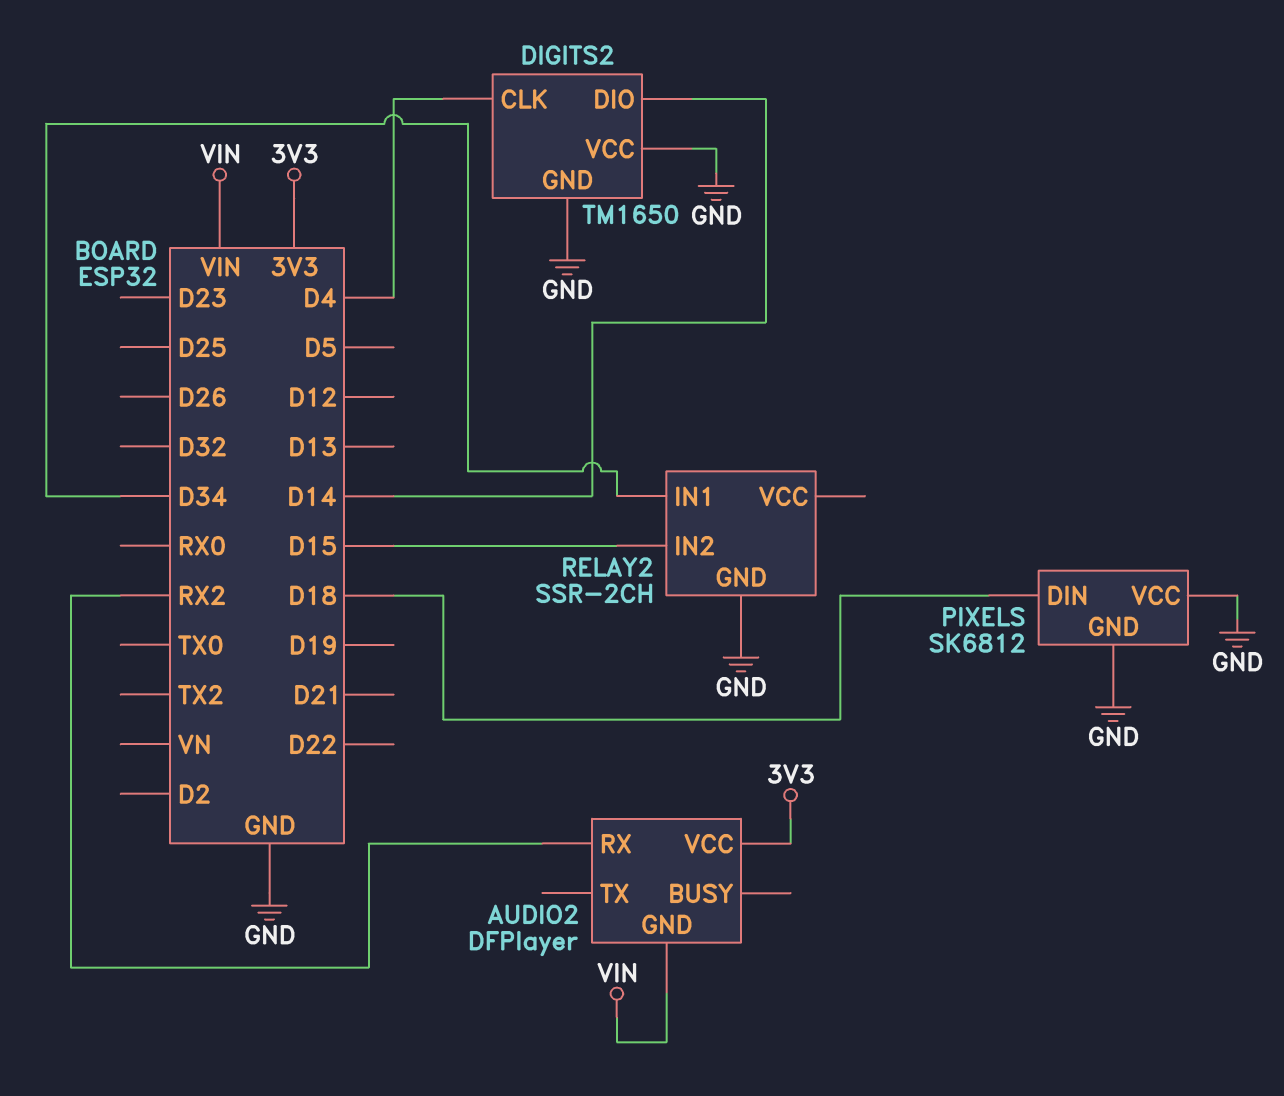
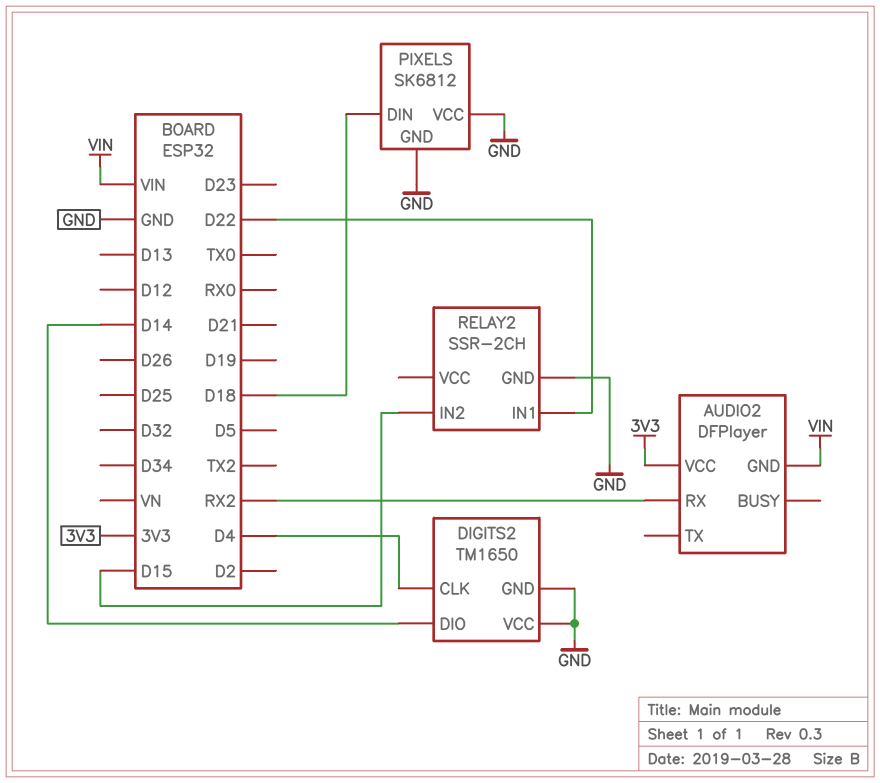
RELAY2 pin IN1: D34 -> D22

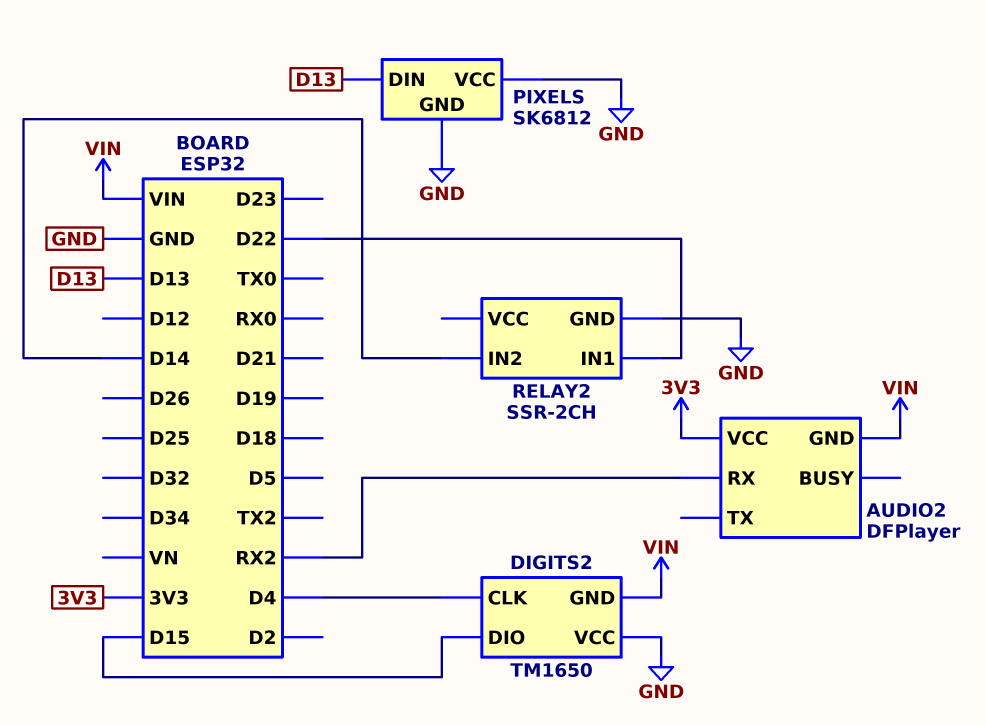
DIGITS2 pin DIO: D14 -> D15
DIGITS2 pin GND: GND -> VIN
PIXELS pin DIN: D18 -> D13
RELAY2 pin IN2: D15 -> D14

